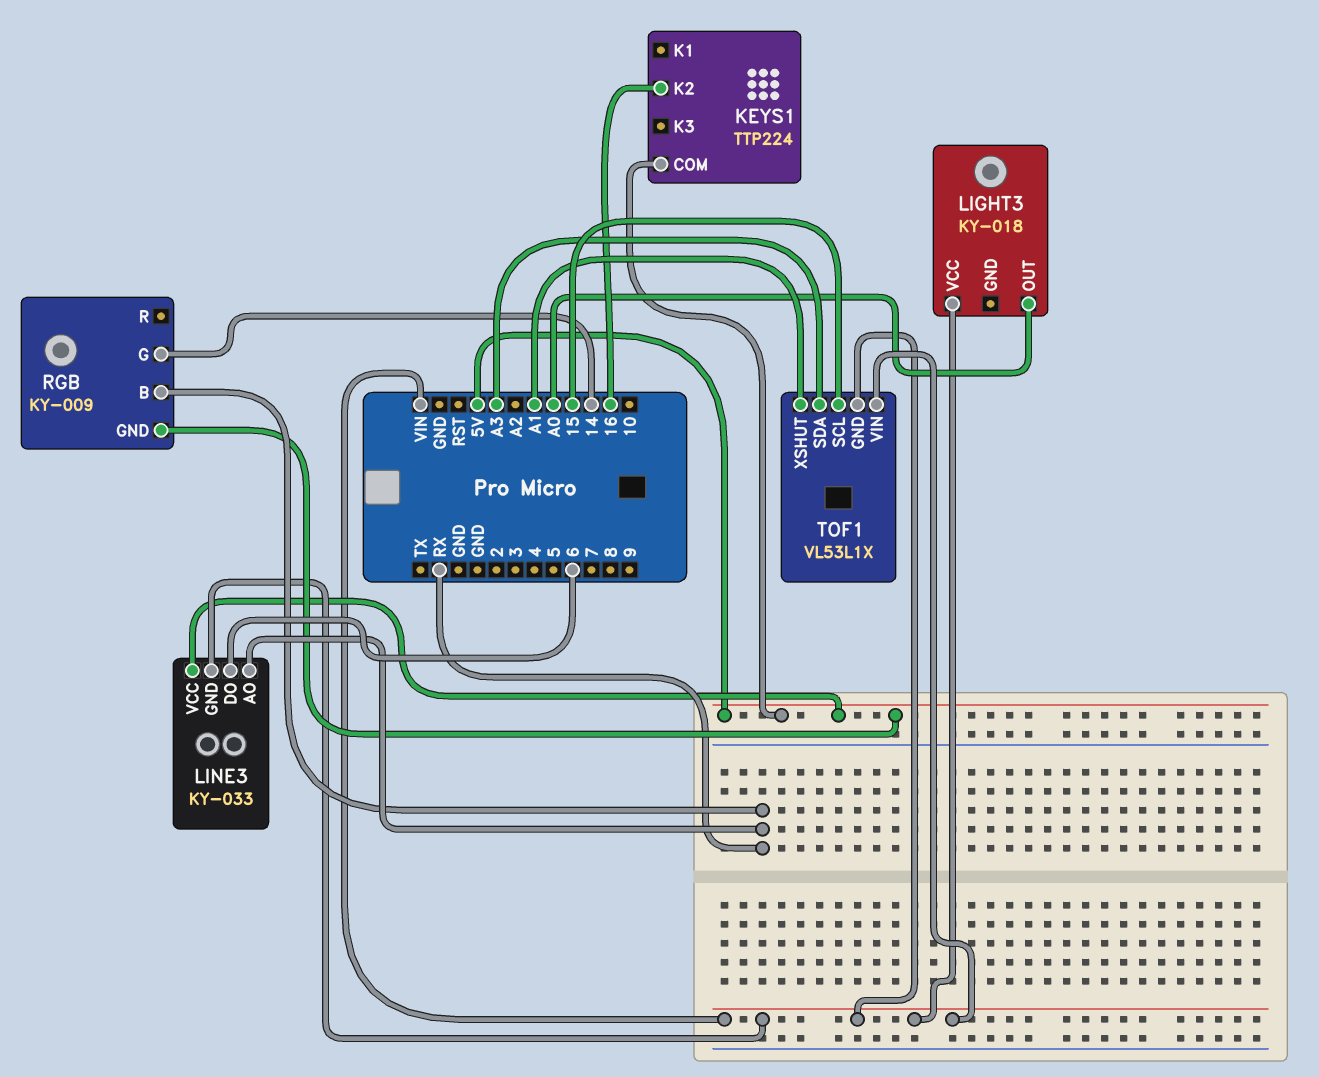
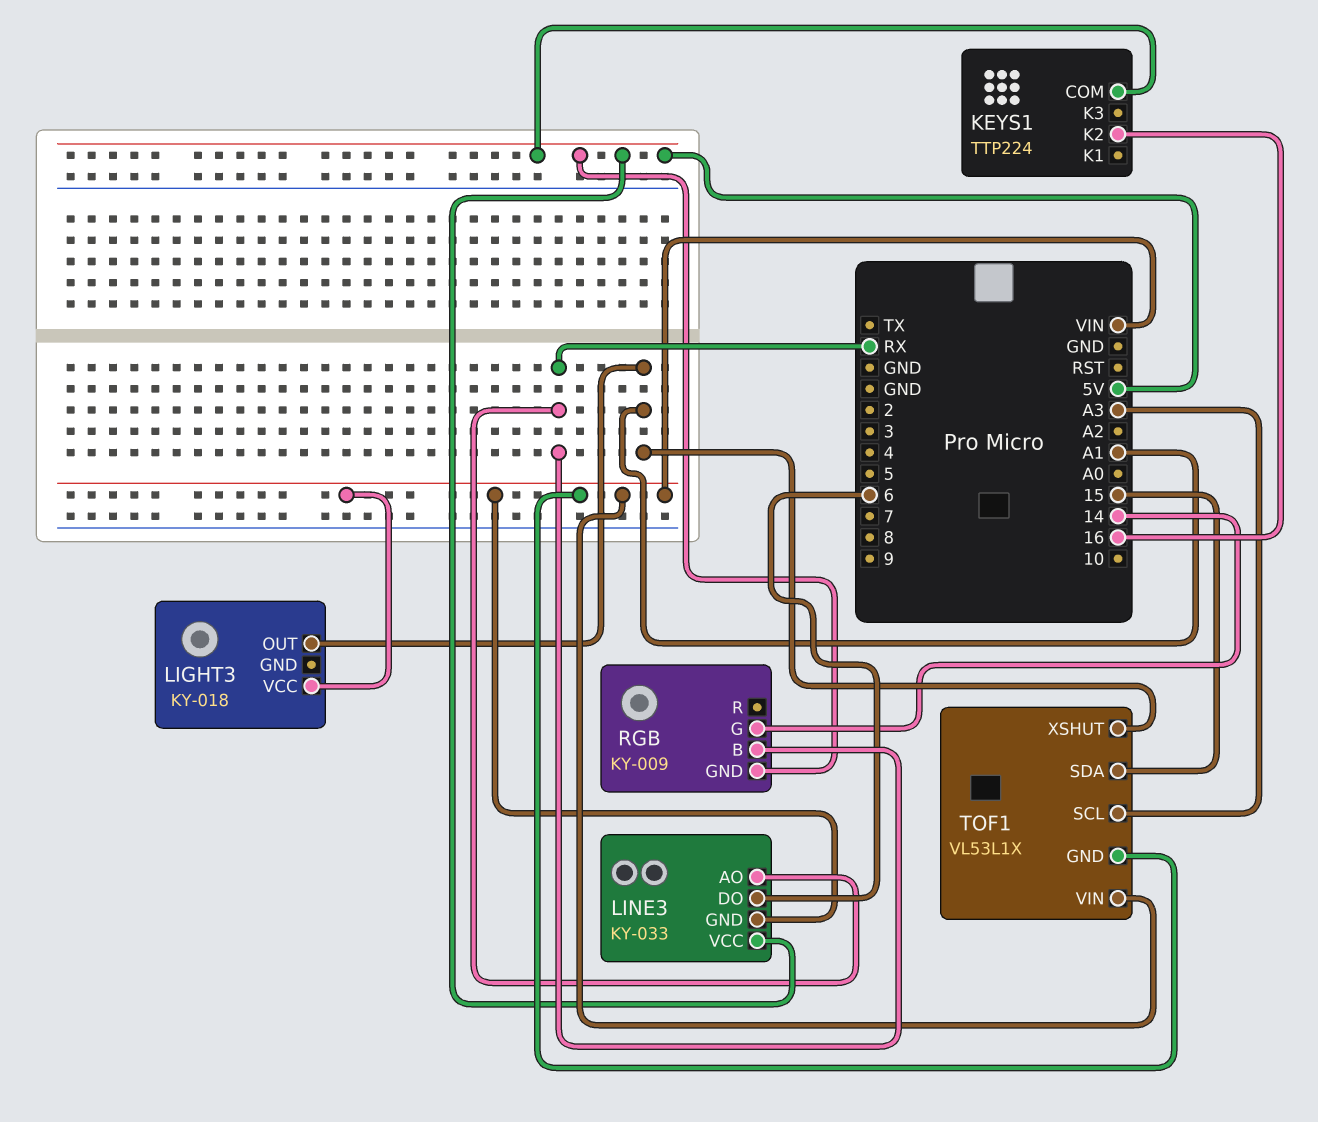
LIGHT3 pin OUT: A0 -> A1
TOF1 pin SCL: 15 -> A3
TOF1 pin SDA: A3 -> 15

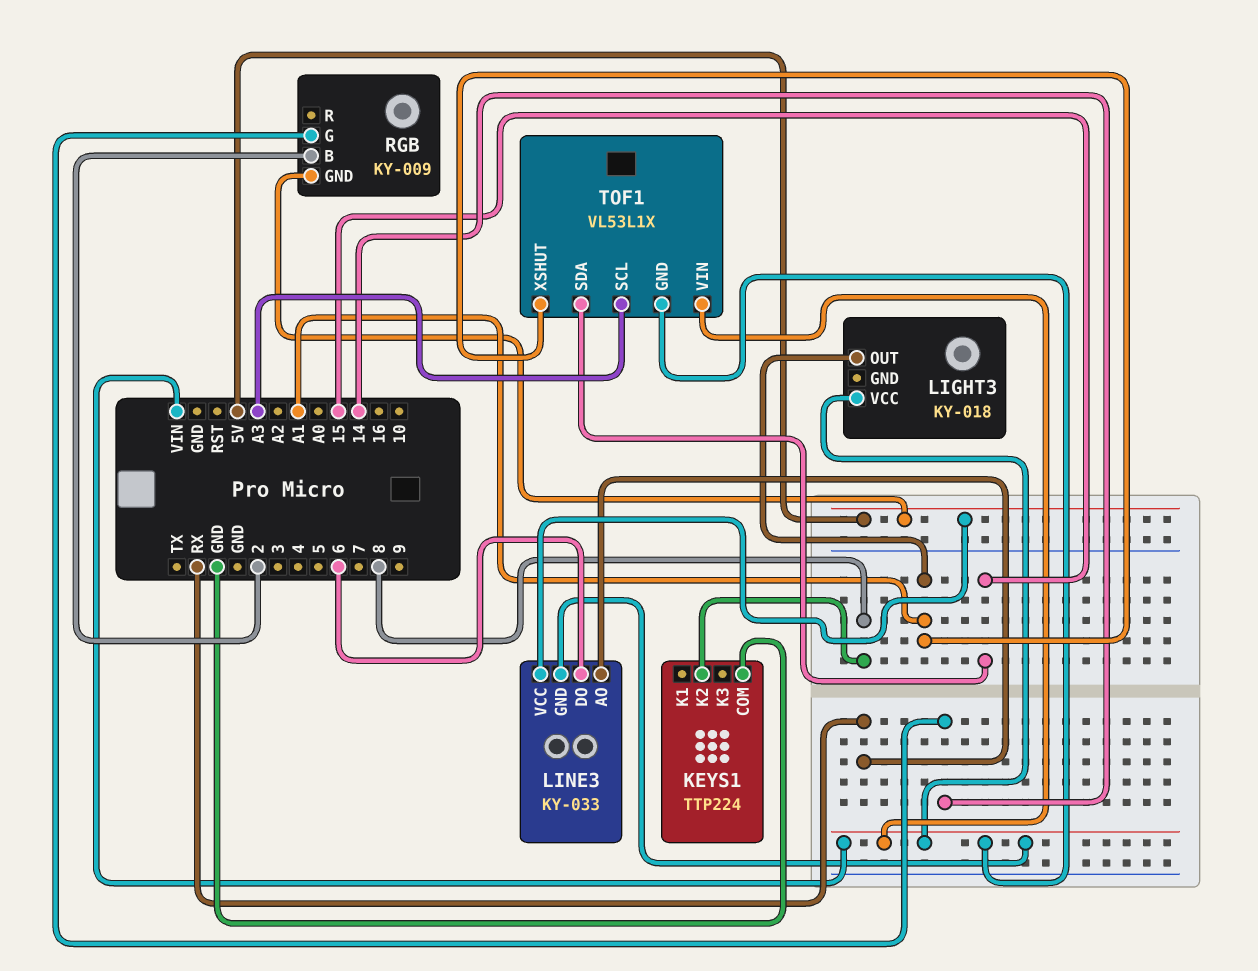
KEYS1 pin COM: 5V -> GND
KEYS1 pin K2: 16 -> 8
RGB pin B: RX -> 2

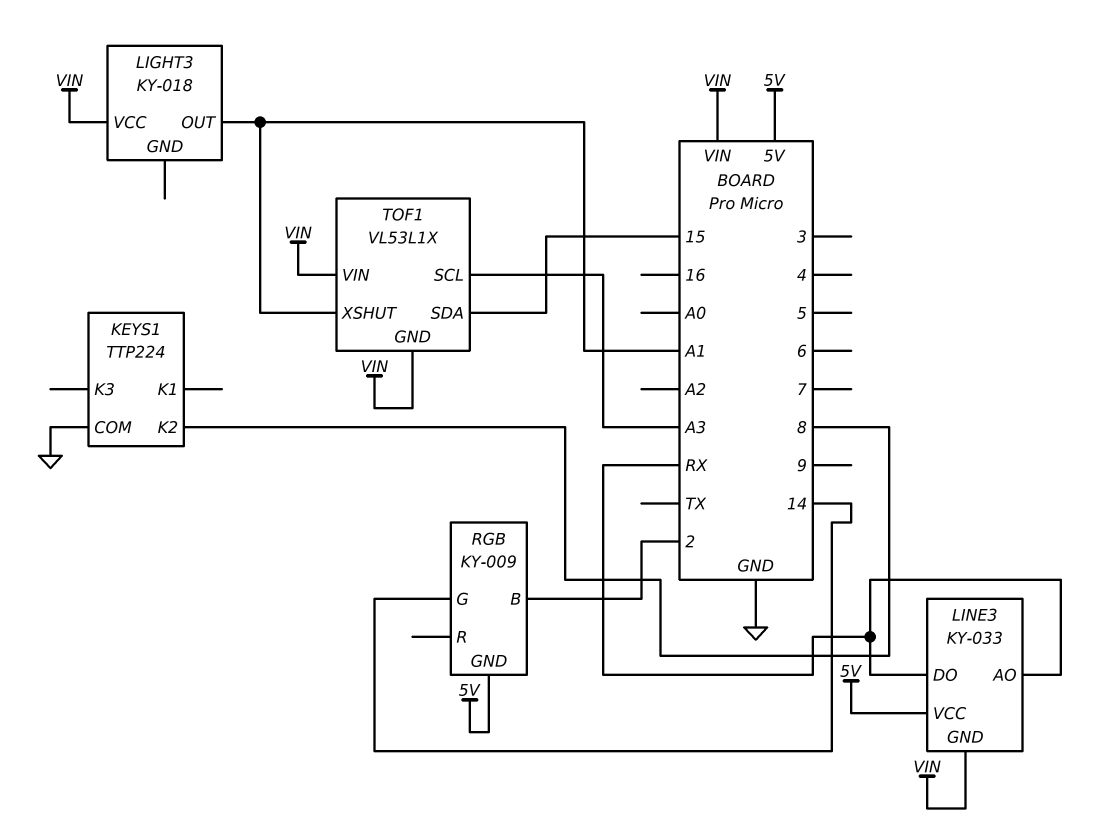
LINE3 pin DO: 6 -> RX

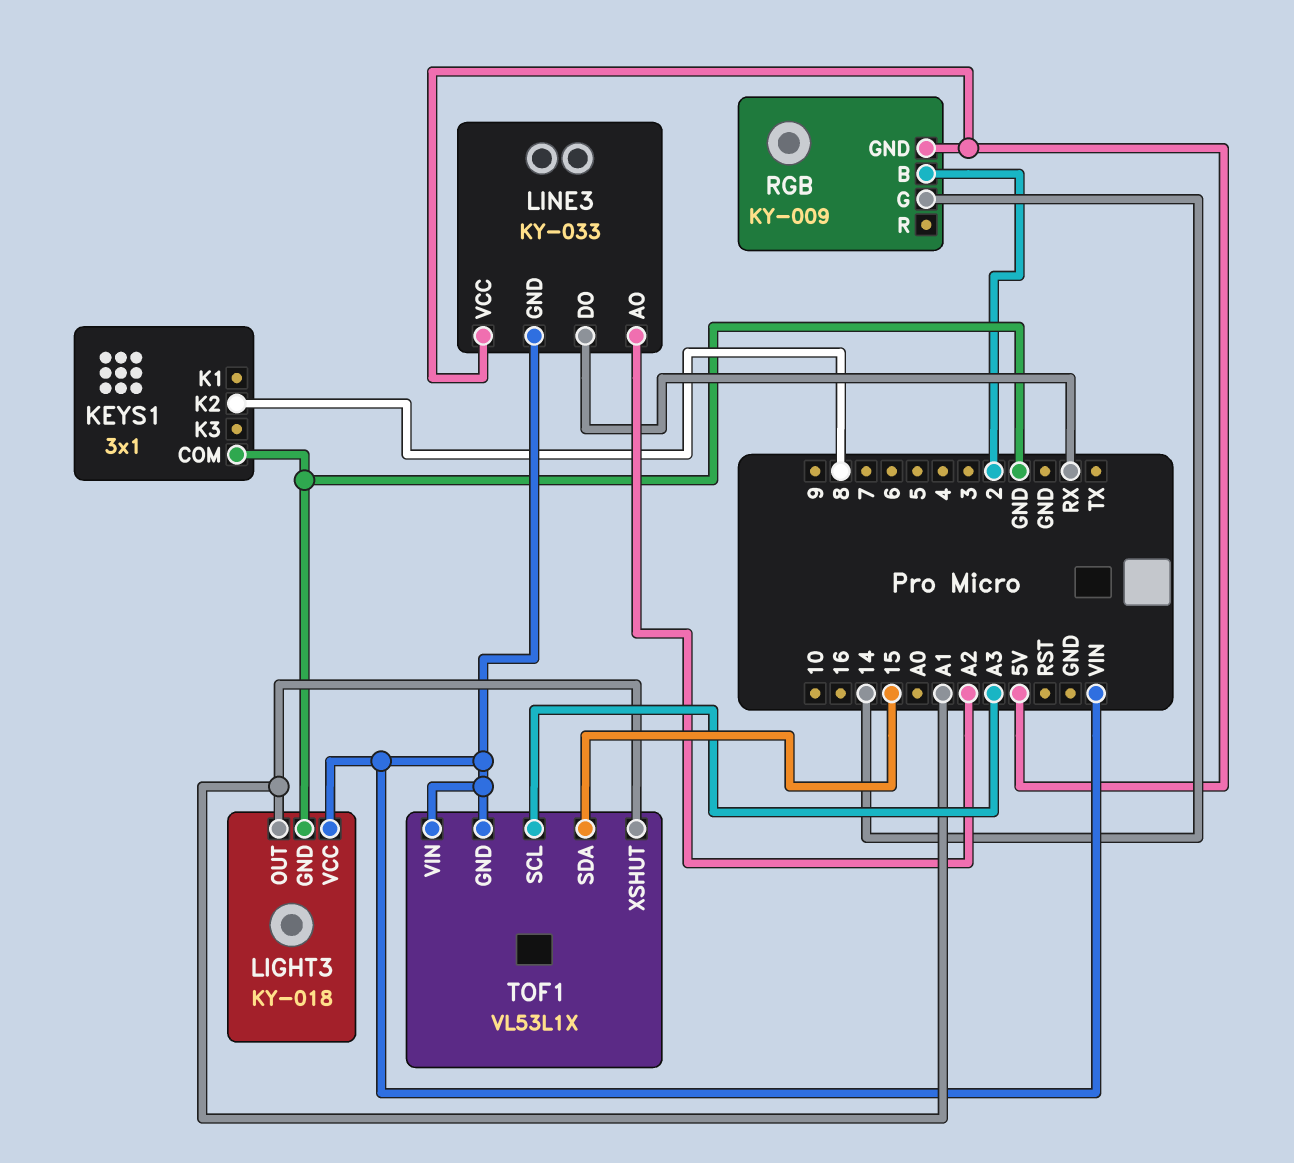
KEYS1: TTP224 -> 3x1
LIGHT3 pin GND: none -> GND
LINE3 pin AO: RX -> A2

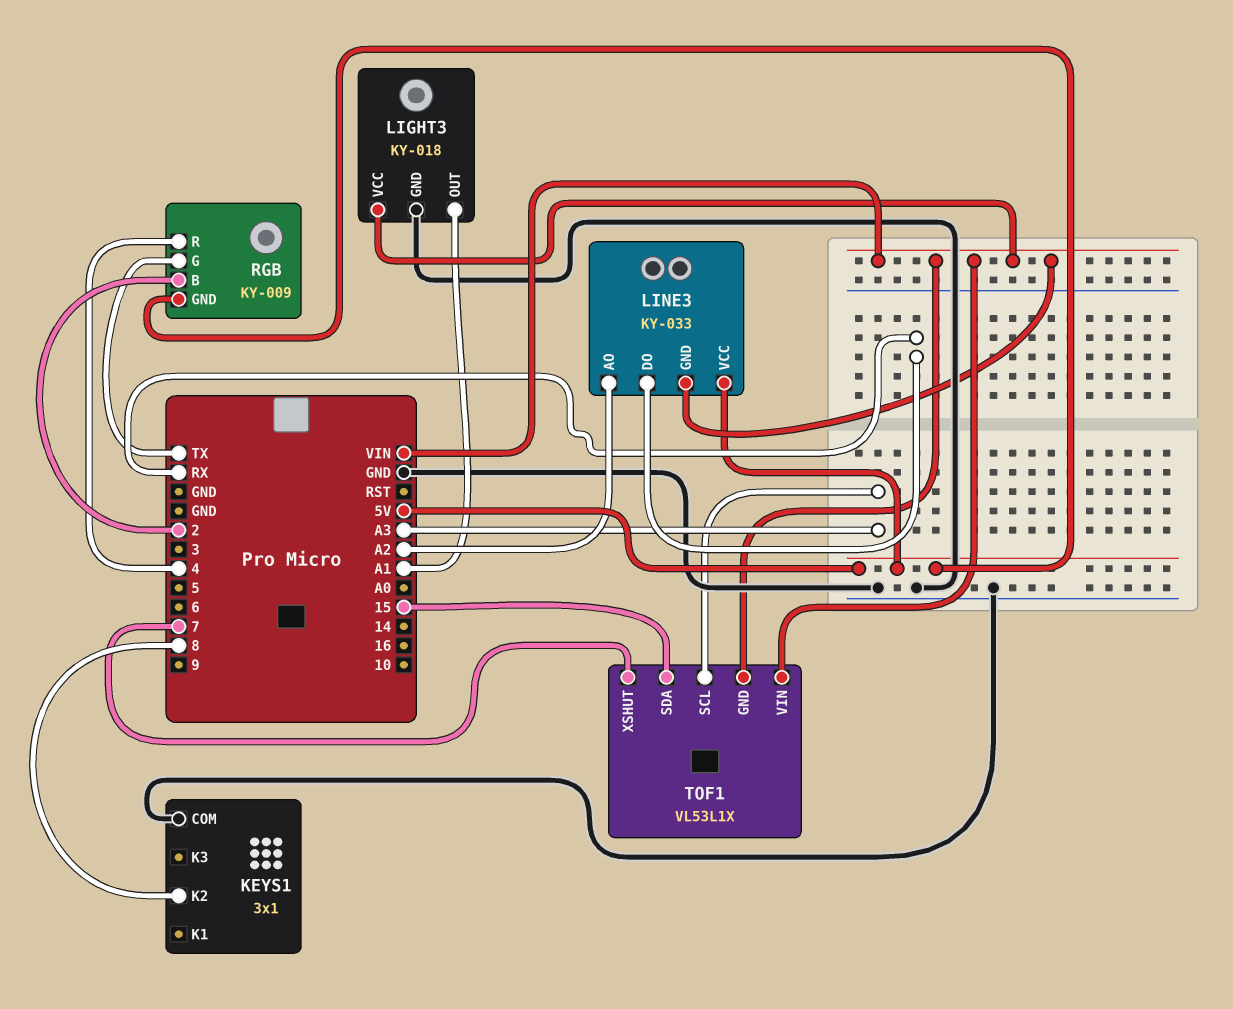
RGB pin G: 14 -> TX
RGB pin R: none -> 4
TOF1 pin XSHUT: A1 -> 7

